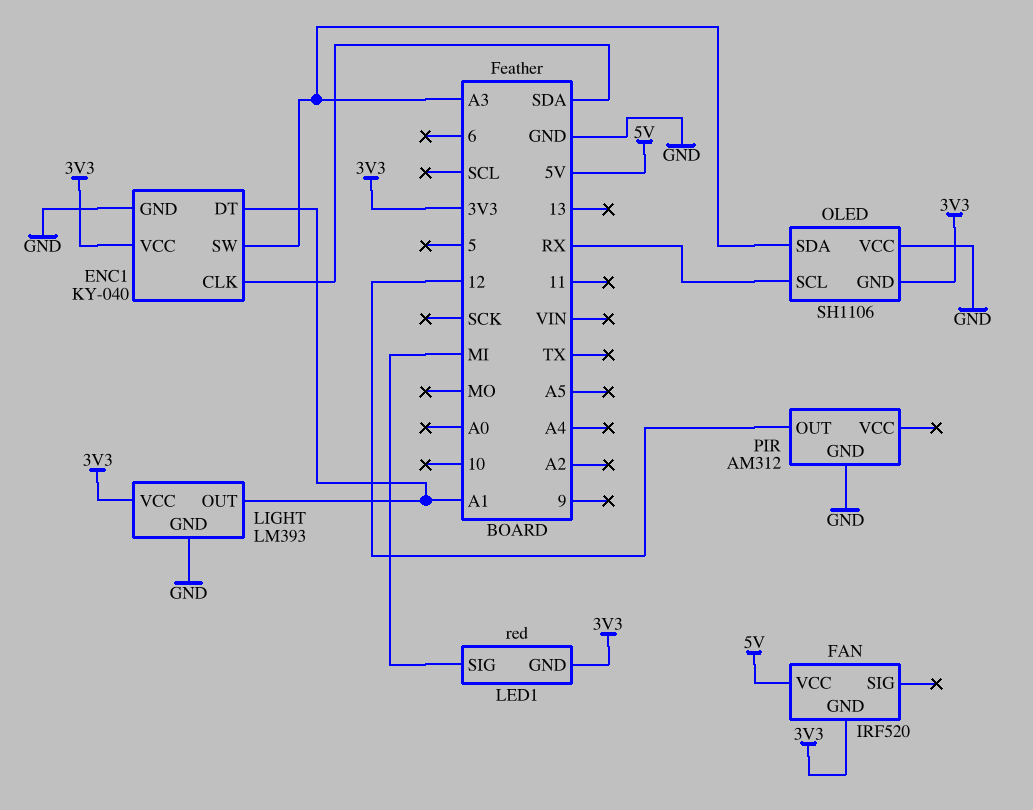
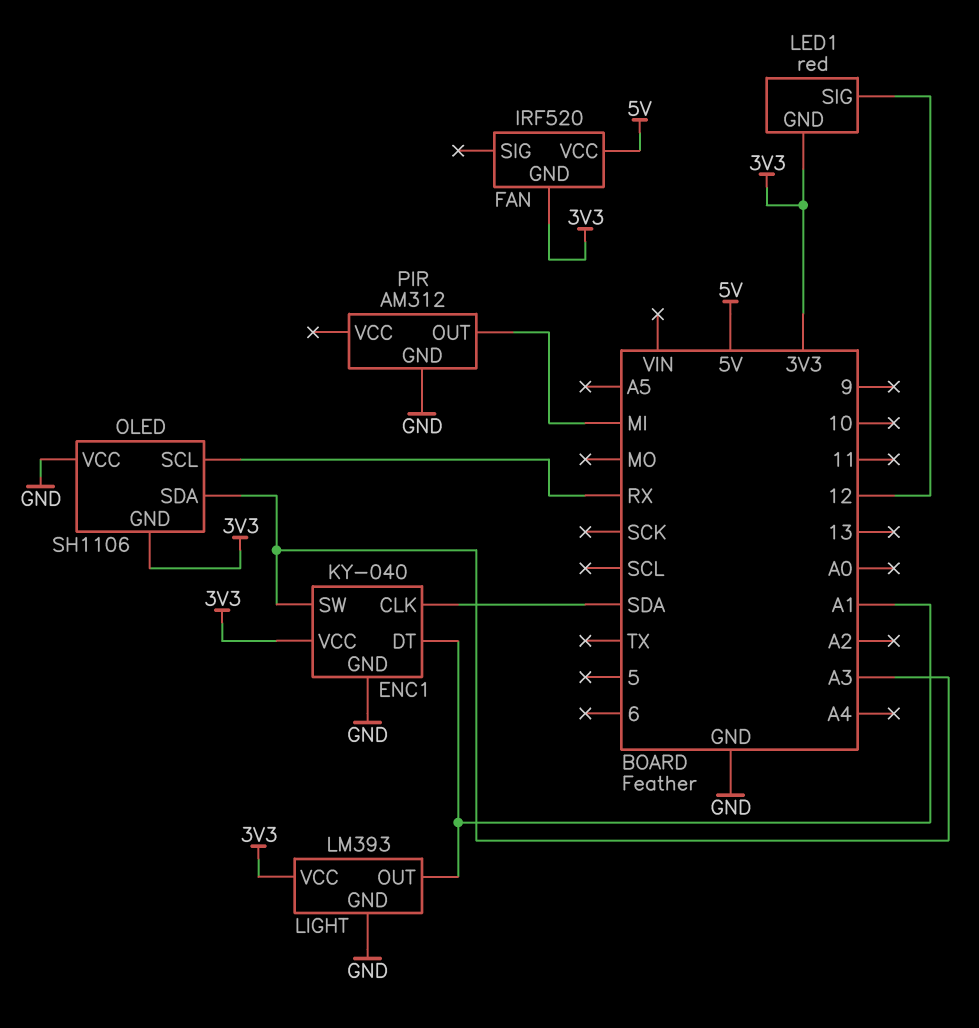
LED1 pin SIG: MI -> 12
PIR pin OUT: 12 -> MI

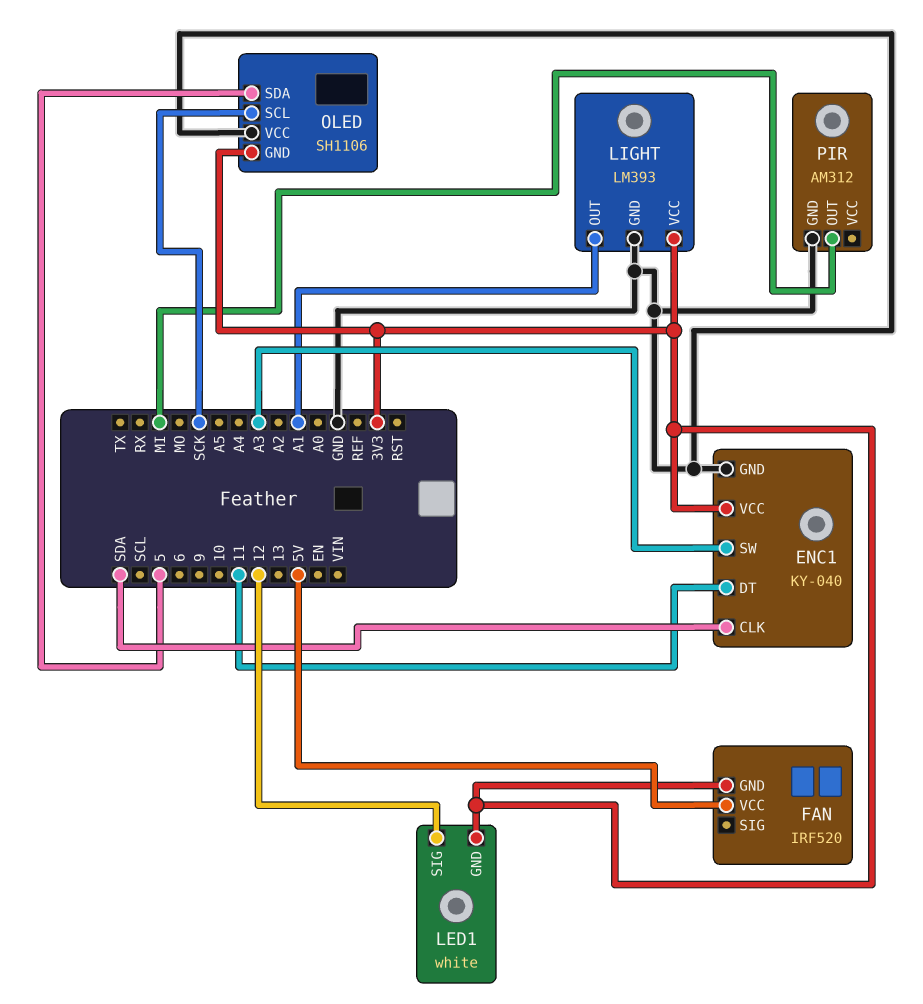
ENC1 pin DT: A1 -> 11
LED1: red -> white
OLED pin SCL: RX -> SCK
OLED pin SDA: A3 -> 5

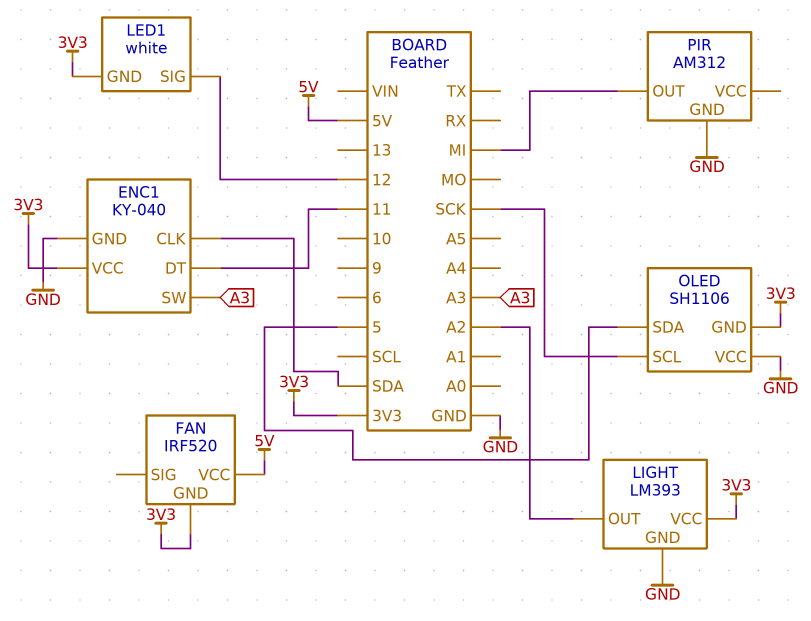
LIGHT pin OUT: A1 -> A2

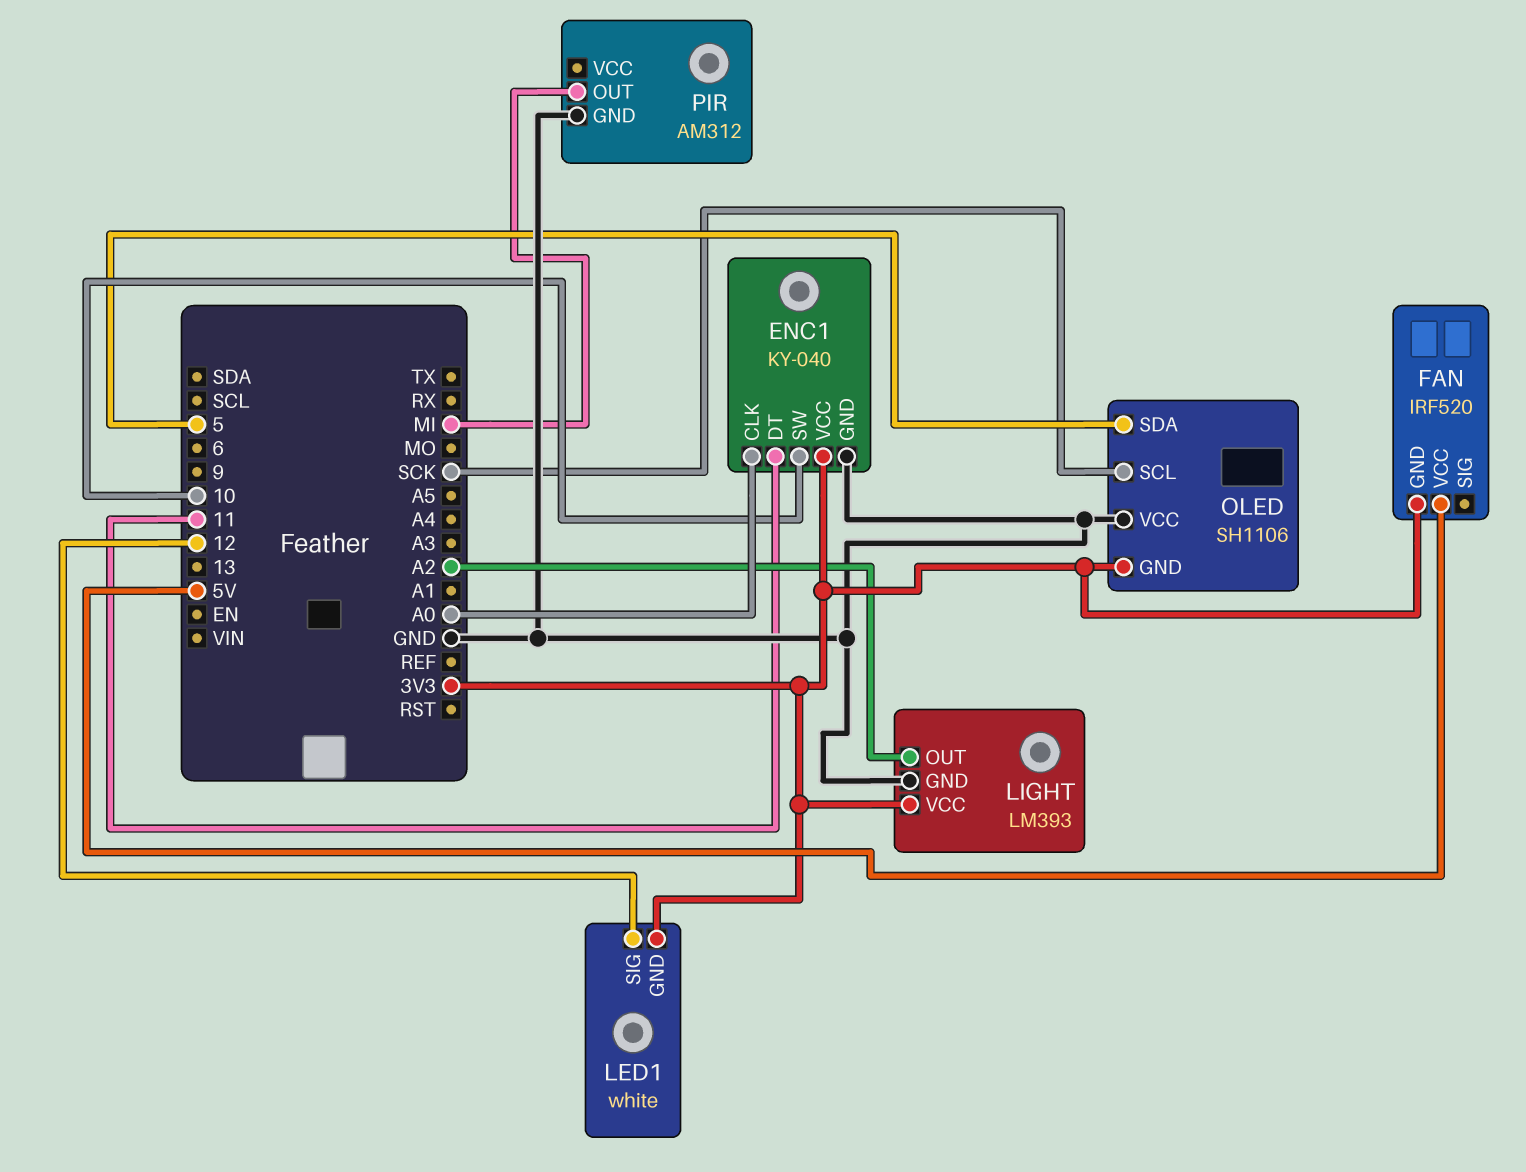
ENC1 pin CLK: SDA -> A0
ENC1 pin SW: A3 -> 10

